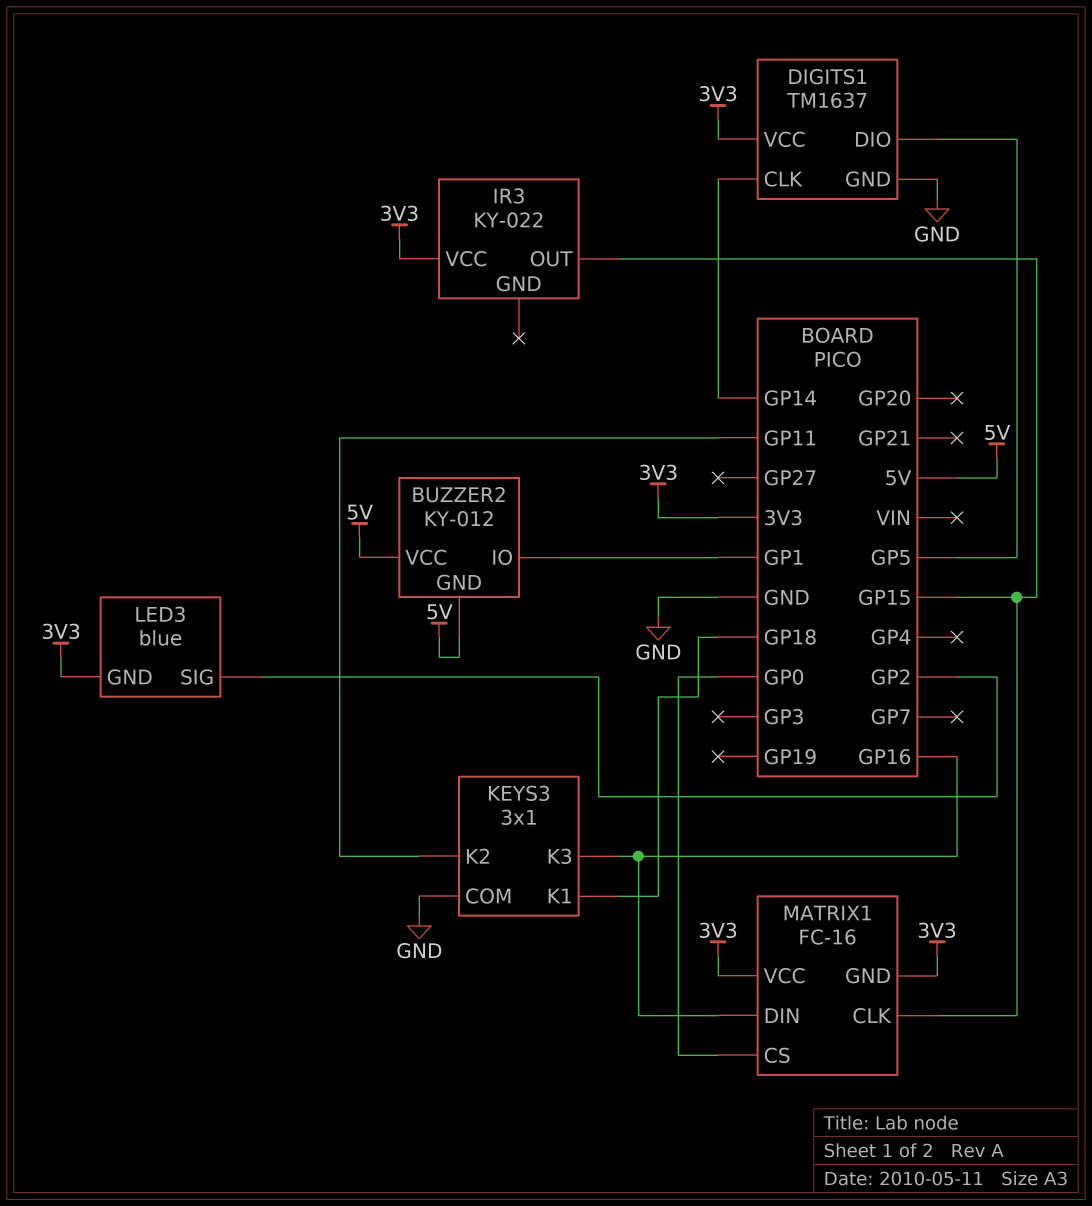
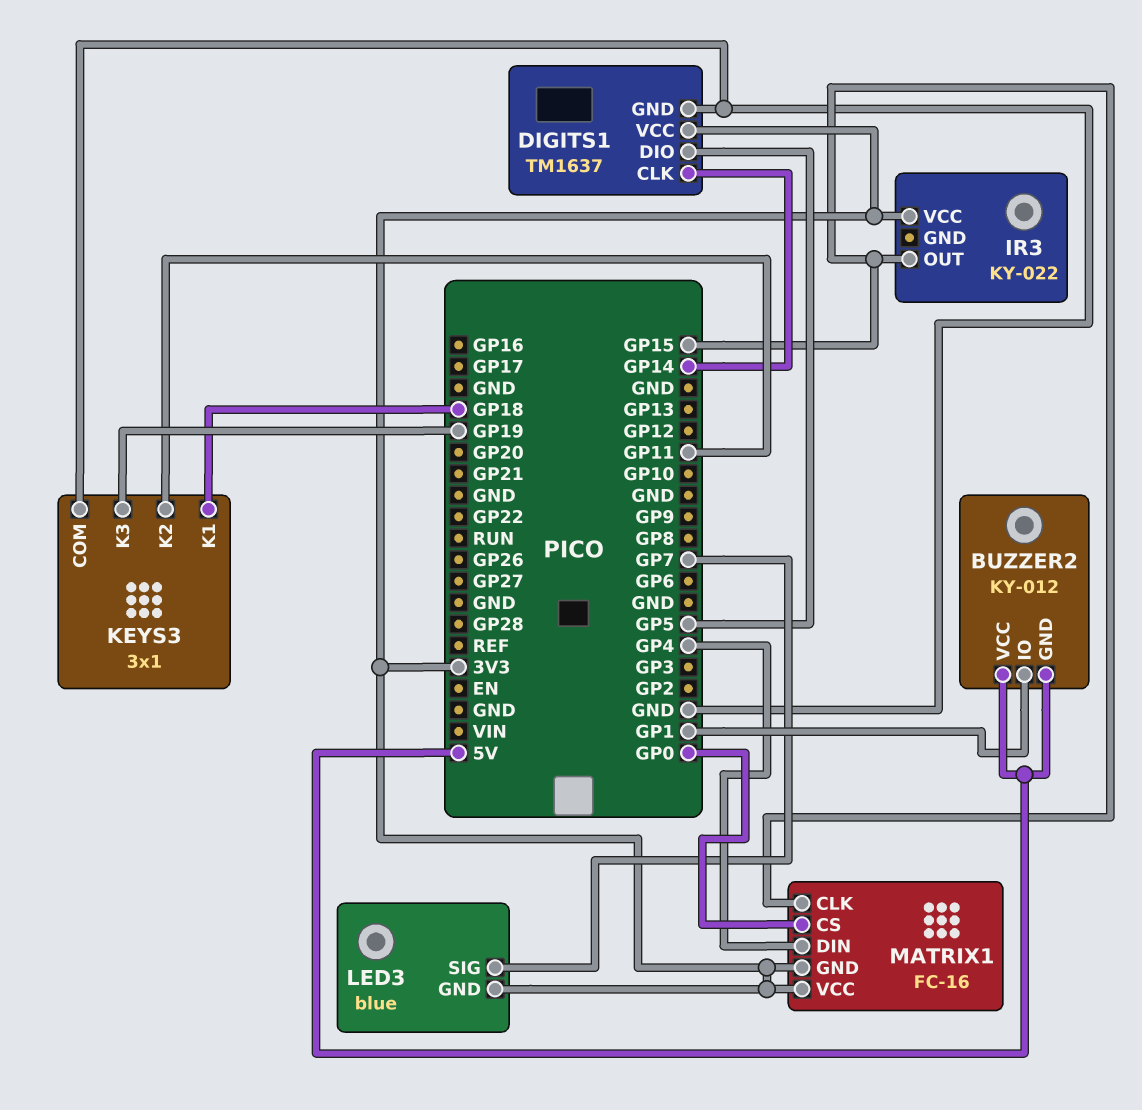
KEYS3 pin K3: GP16 -> GP19
LED3 pin SIG: GP2 -> GP7
MATRIX1 pin DIN: GP16 -> GP4

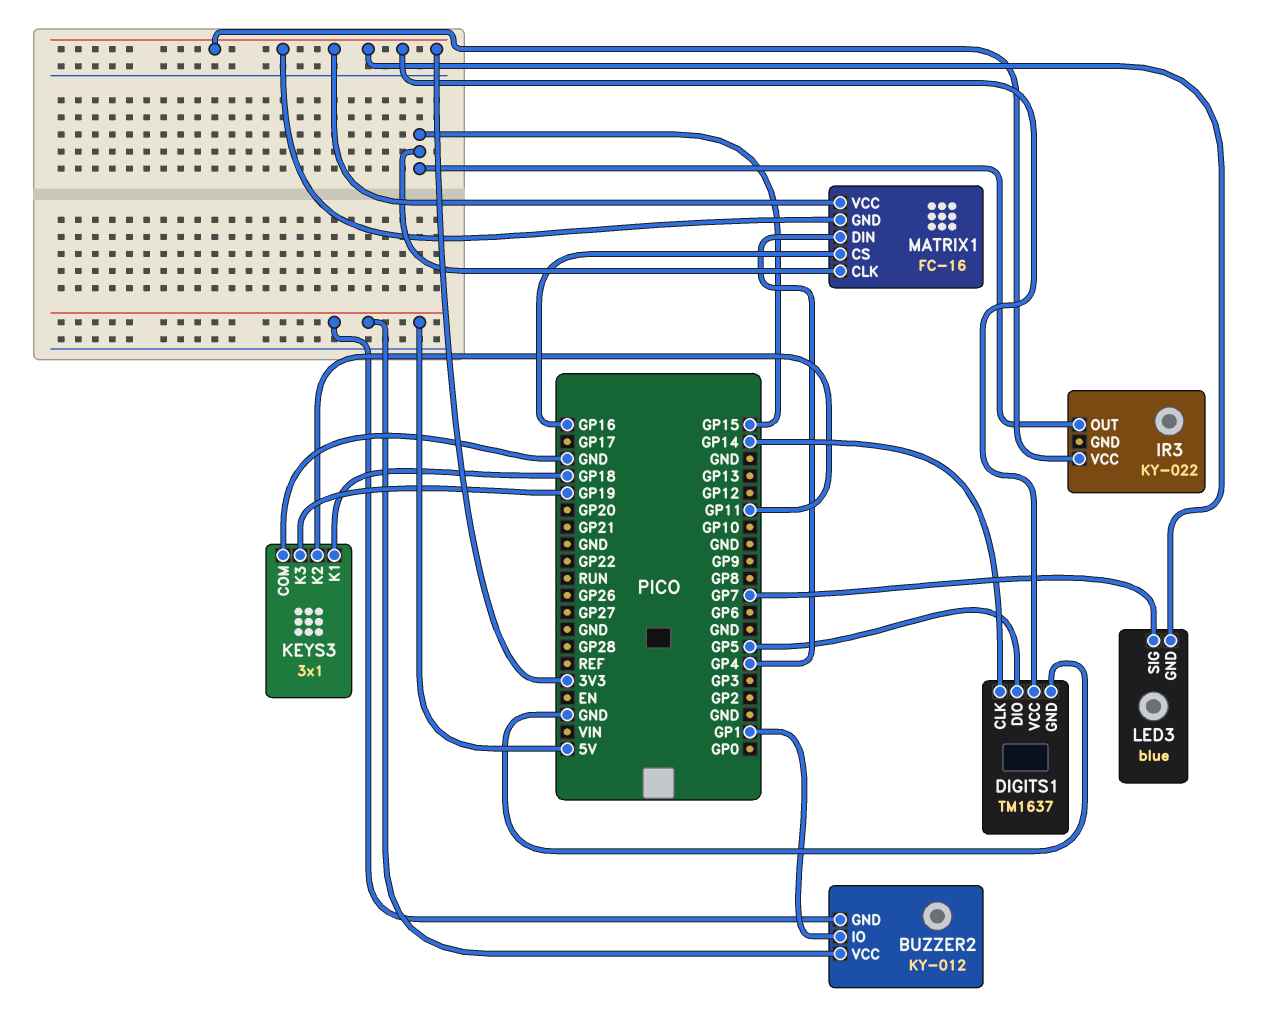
MATRIX1 pin CS: GP0 -> GP16

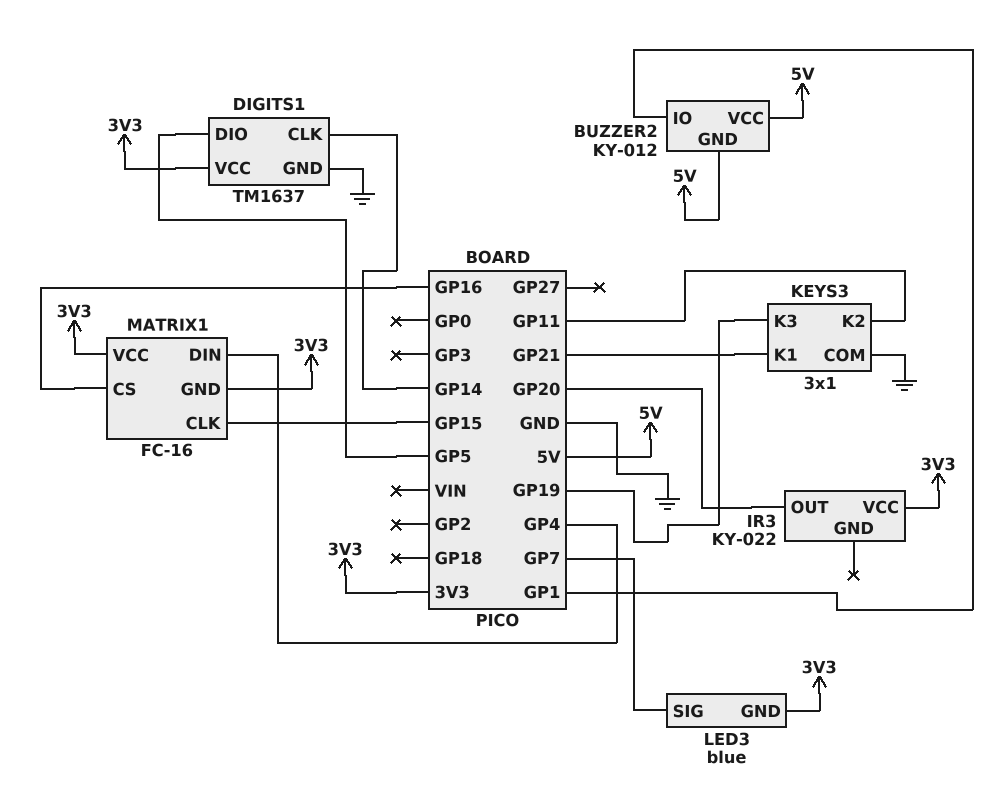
IR3 pin OUT: GP15 -> GP20
KEYS3 pin K1: GP18 -> GP21

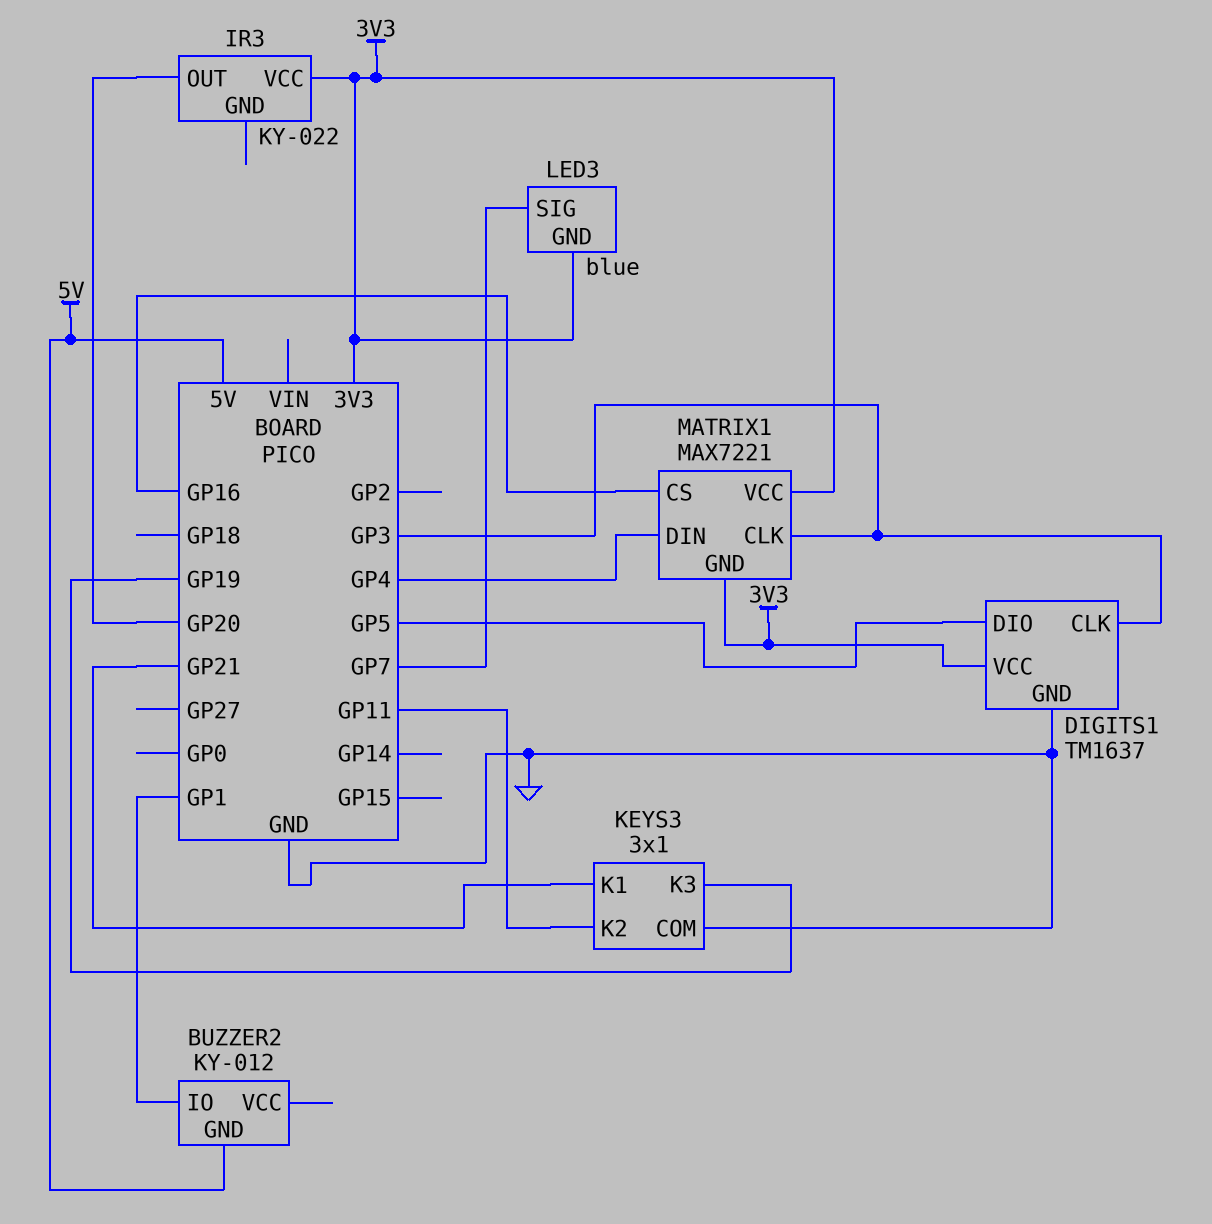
BUZZER2 pin VCC: 5V -> none
DIGITS1 pin CLK: GP14 -> GP3
MATRIX1: FC-16 -> MAX7221
MATRIX1 pin CLK: GP15 -> GP3

